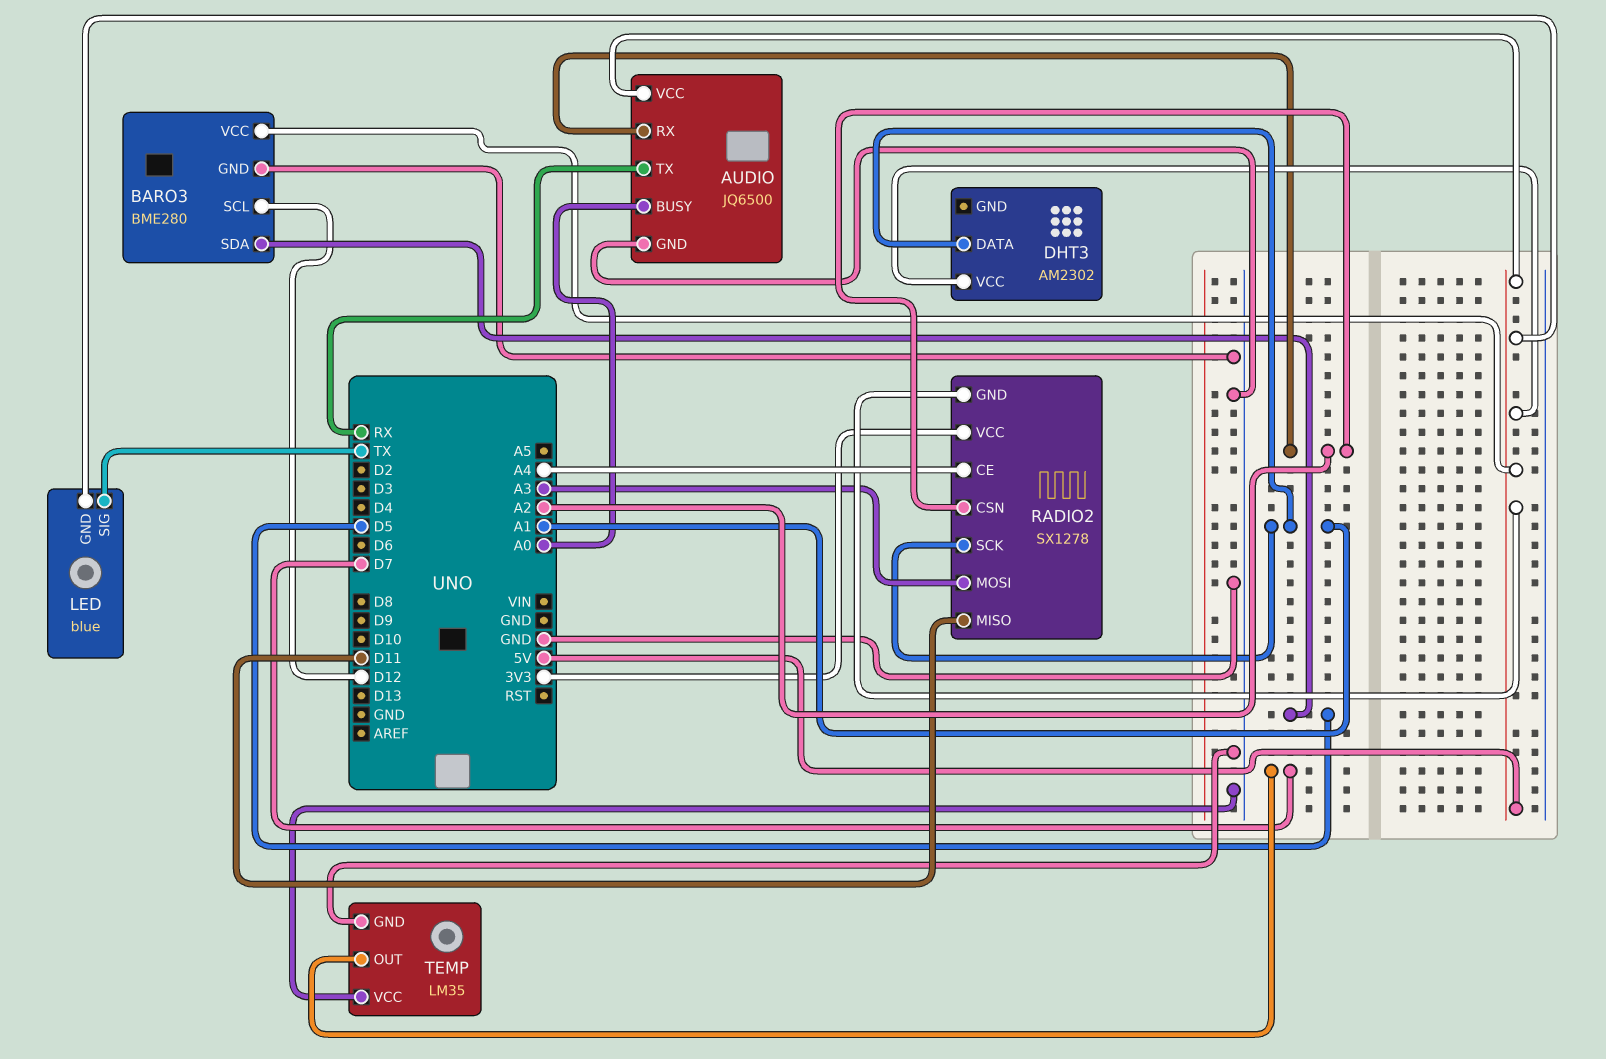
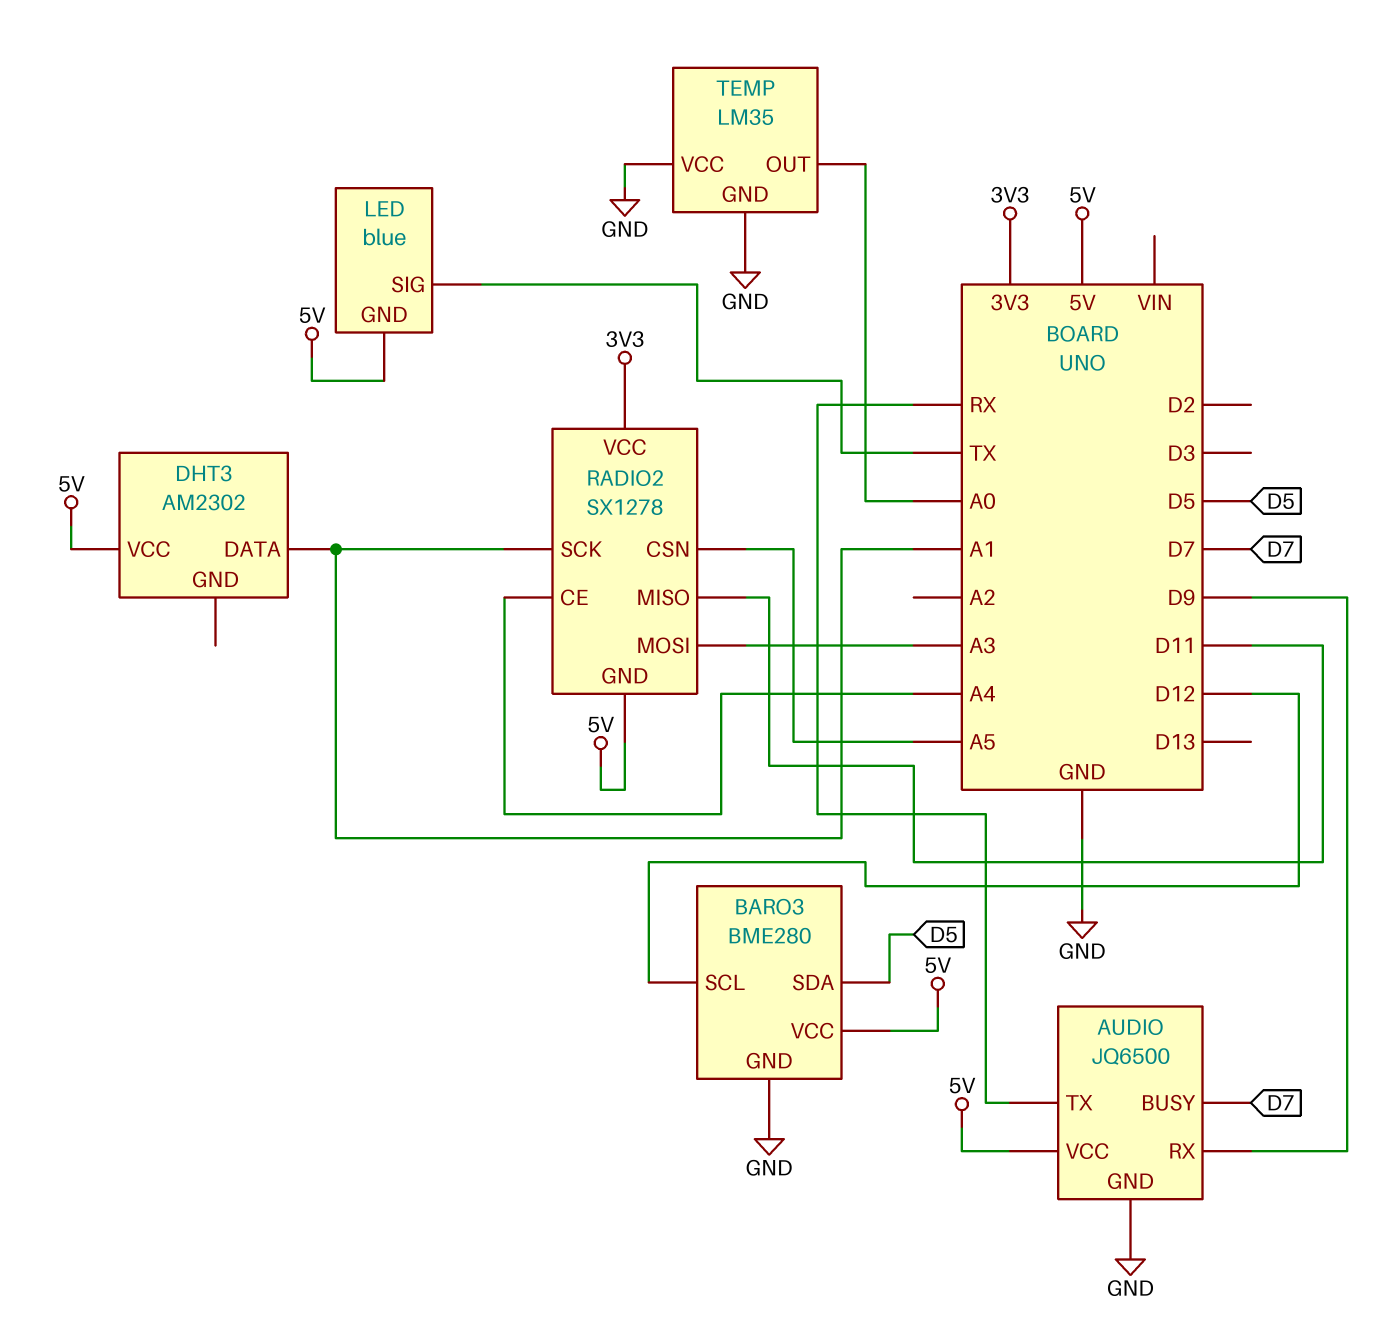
AUDIO pin BUSY: A0 -> D7
AUDIO pin RX: A2 -> D9
RADIO2 pin CSN: A2 -> A5
TEMP pin OUT: D7 -> A0

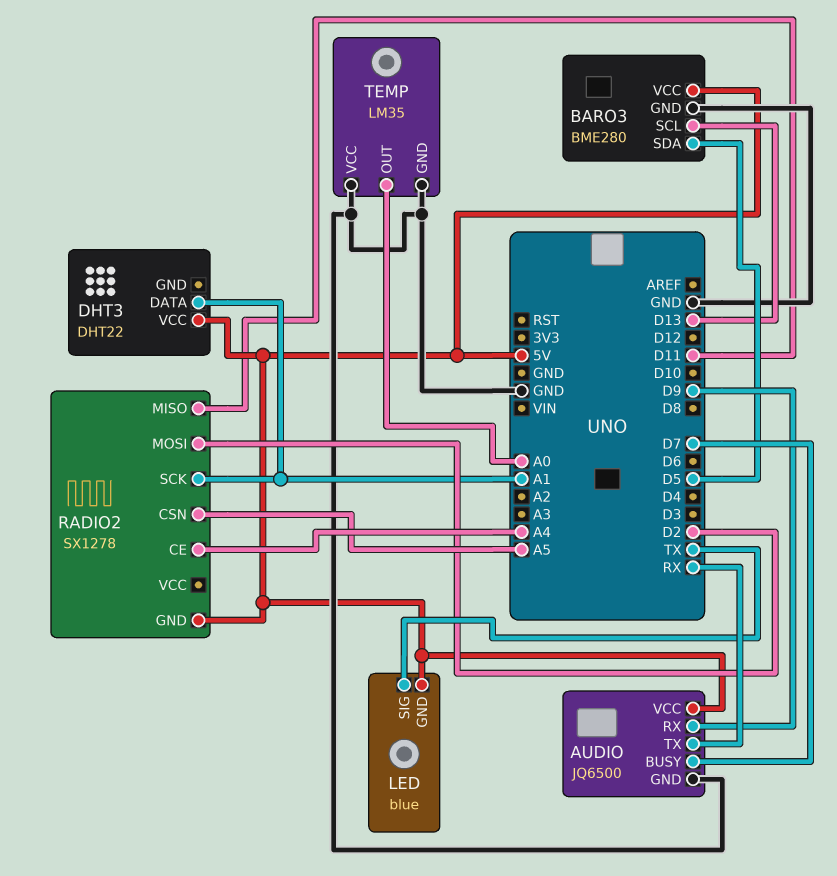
BARO3 pin SCL: D12 -> D13
DHT3: AM2302 -> DHT22
RADIO2 pin MOSI: A3 -> D2
RADIO2 pin VCC: 3V3 -> none

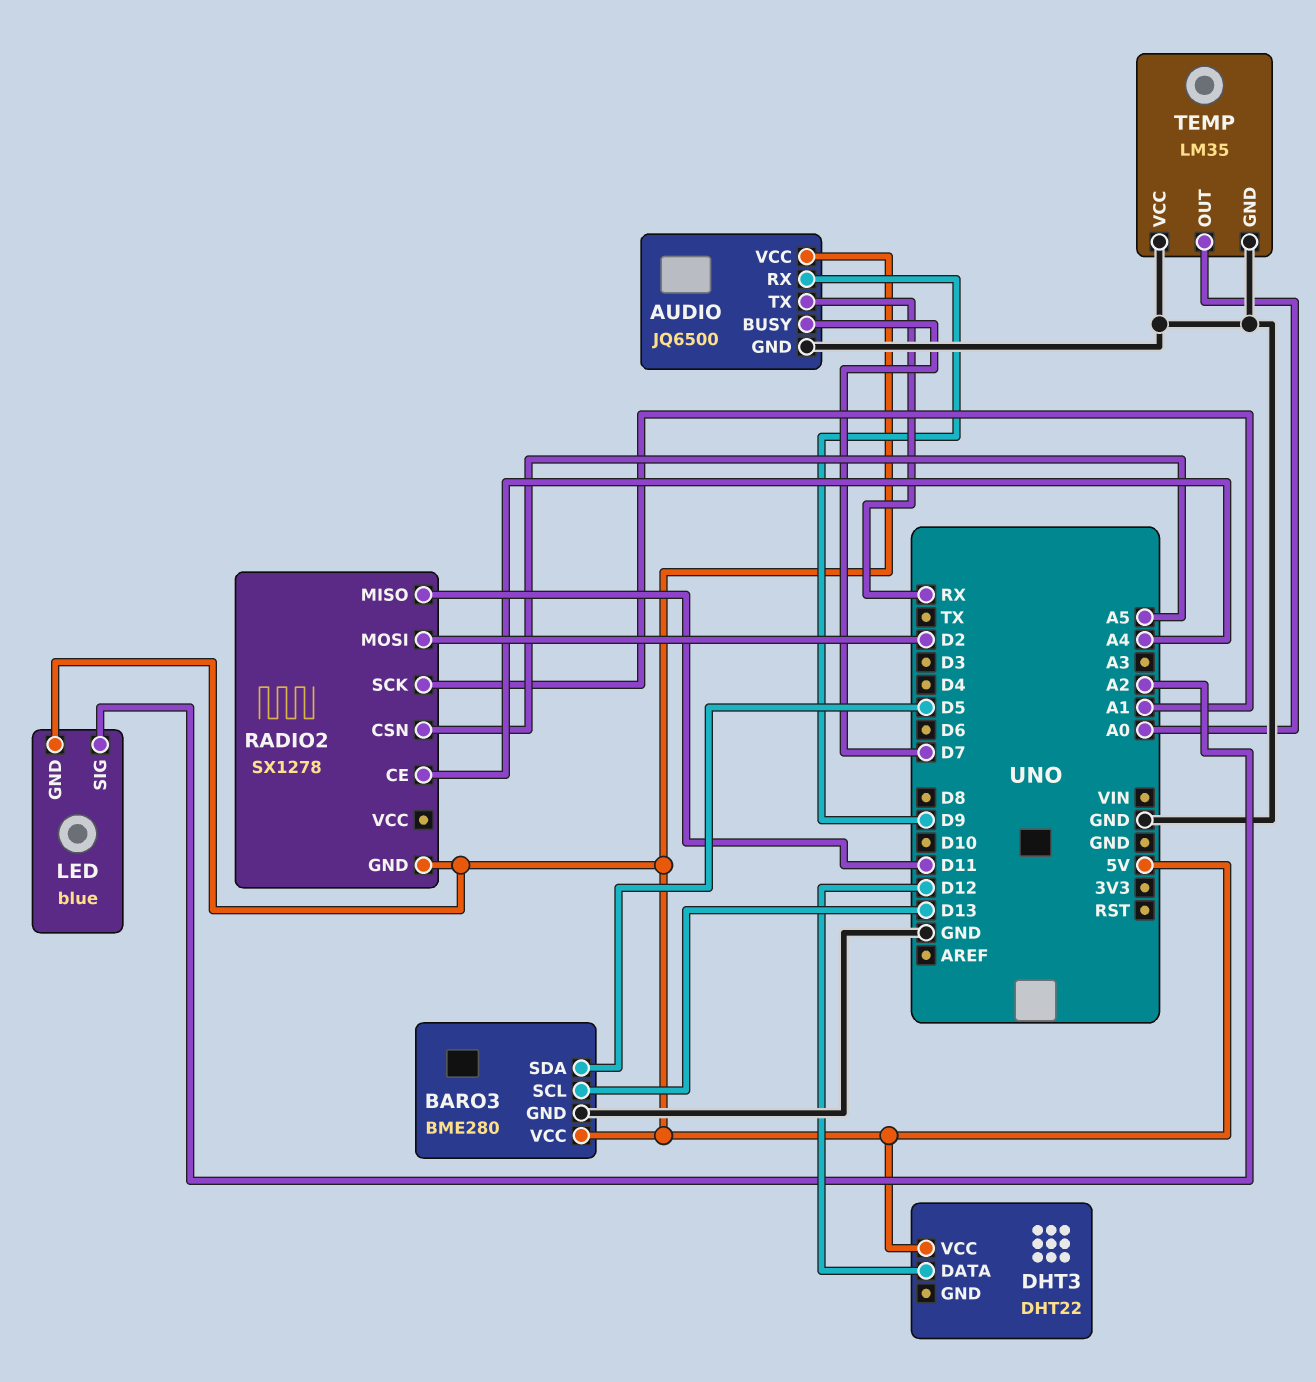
DHT3 pin DATA: A1 -> D12
LED pin SIG: TX -> A2

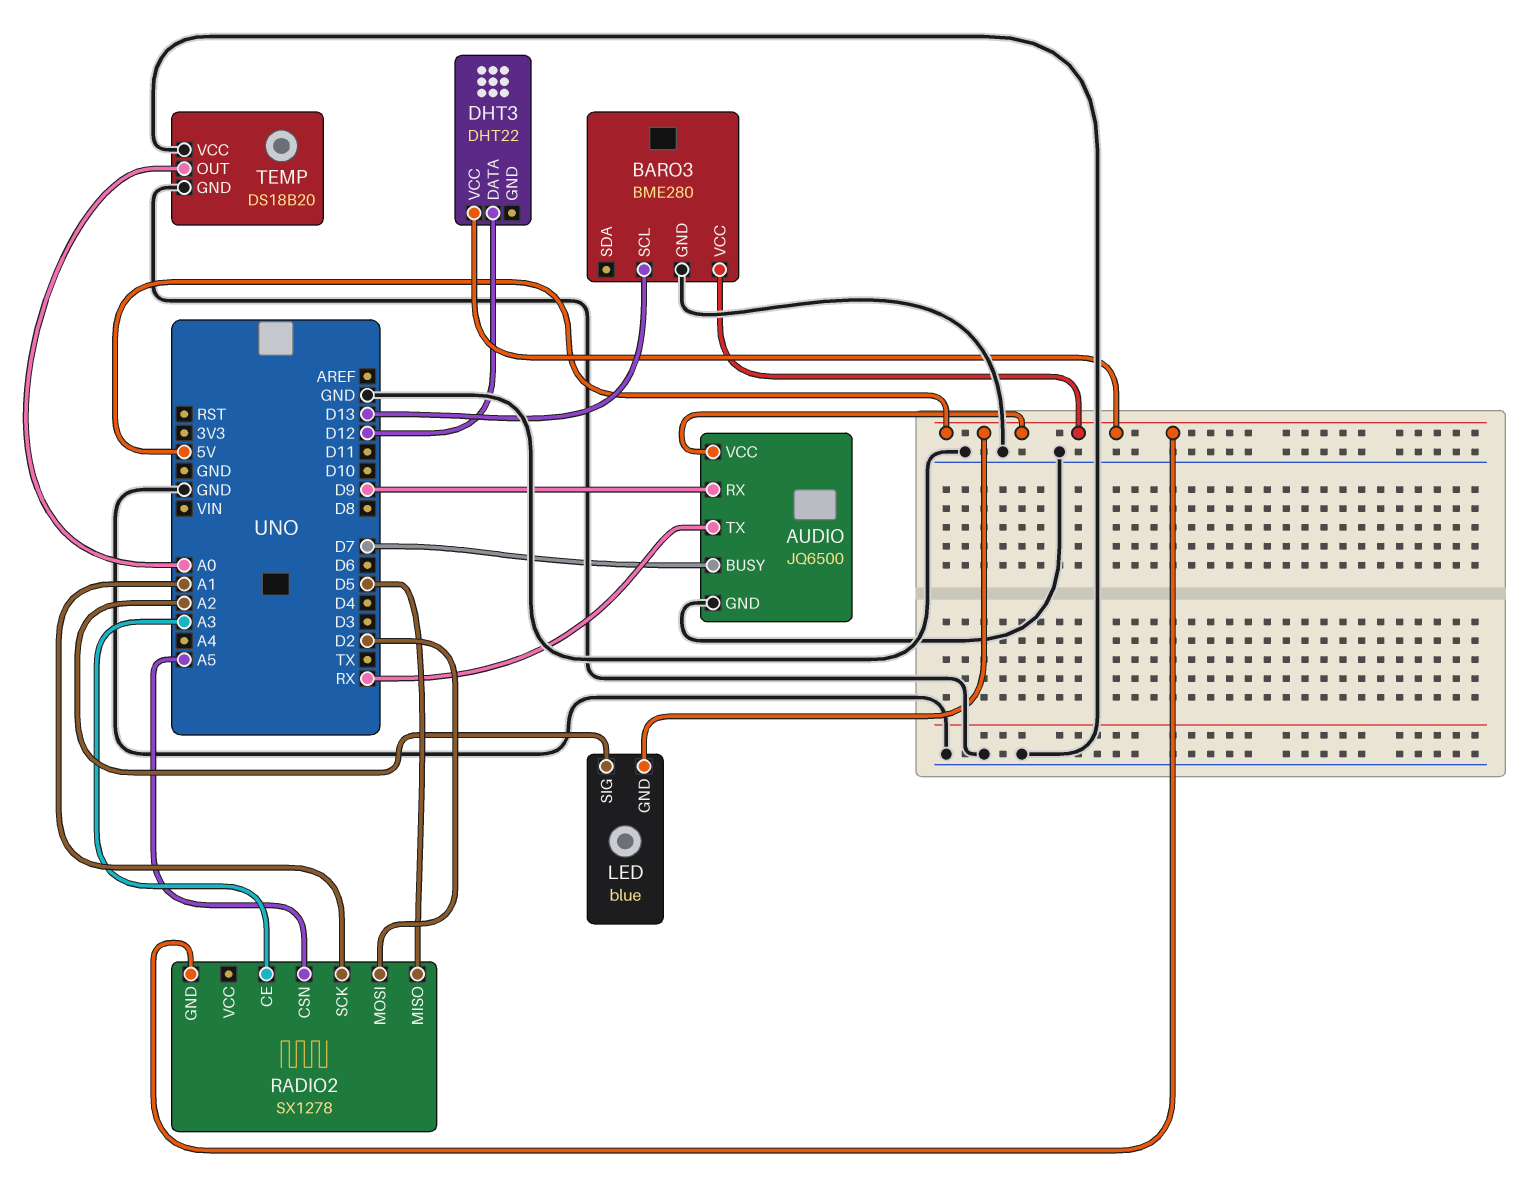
BARO3 pin SDA: D5 -> none
RADIO2 pin CE: A4 -> A3
RADIO2 pin MISO: D11 -> D5
TEMP: LM35 -> DS18B20

